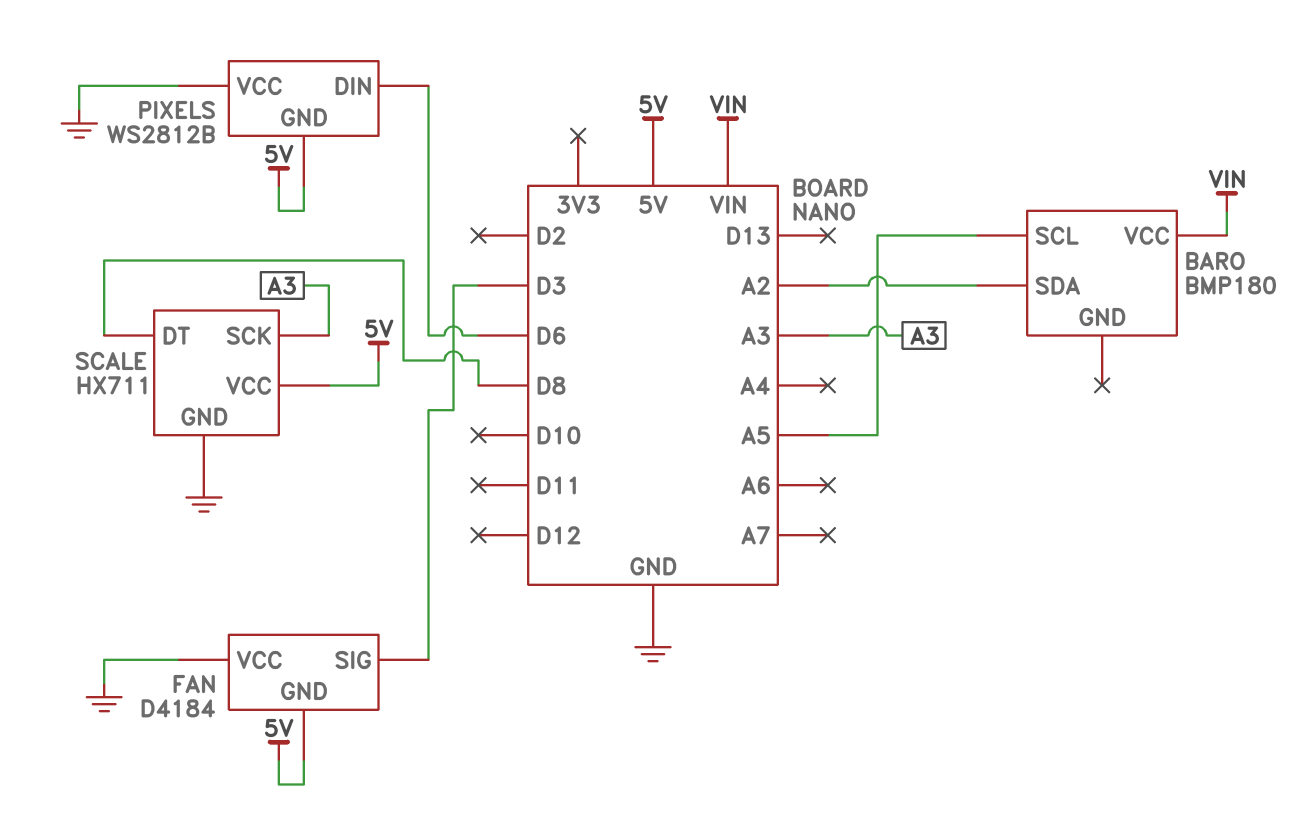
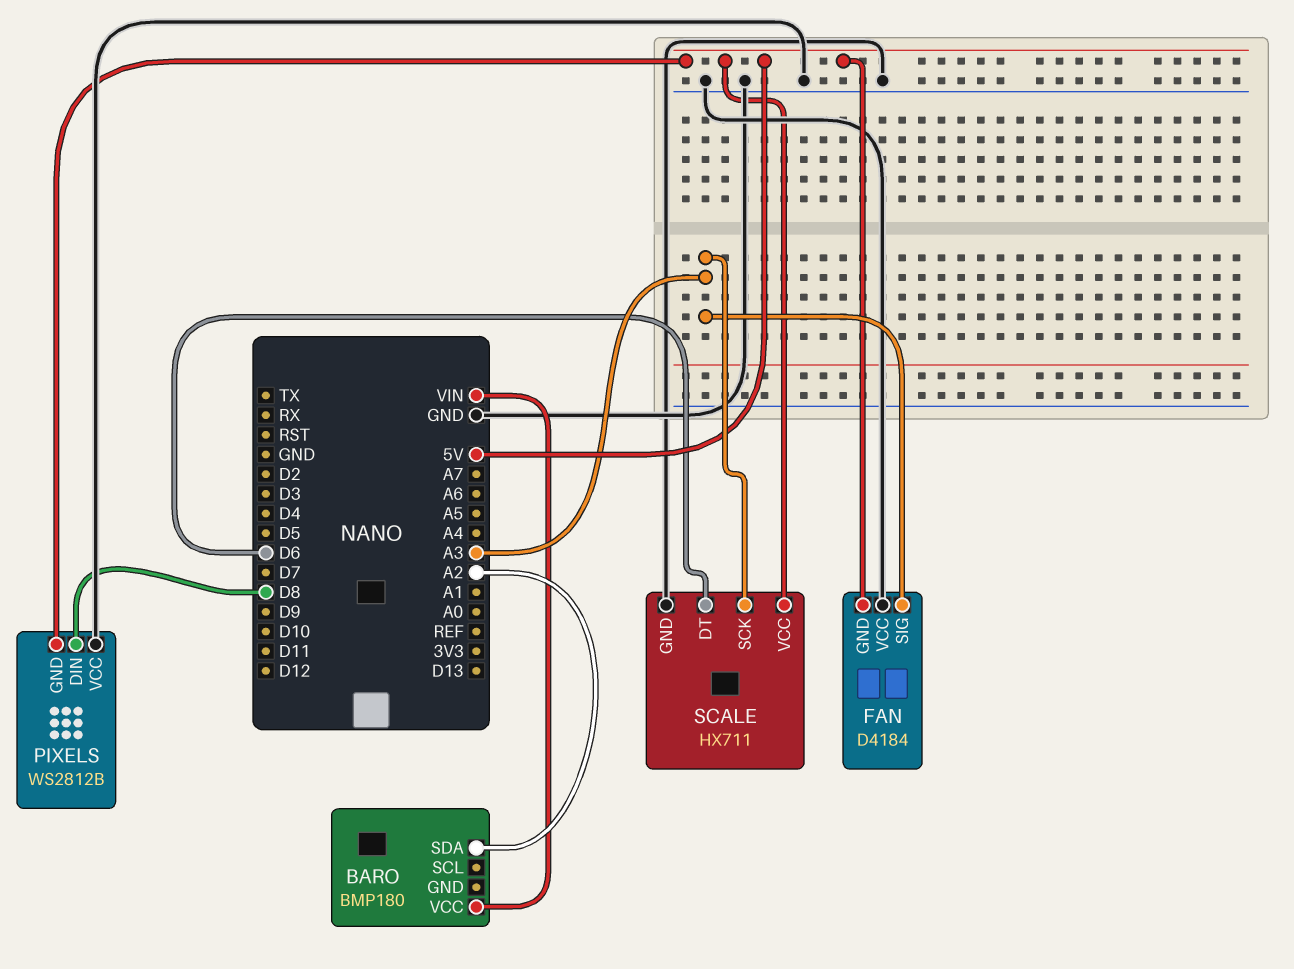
BARO pin SCL: A5 -> none
FAN pin SIG: D3 -> A3
PIXELS pin DIN: D6 -> D8
SCALE pin DT: D8 -> D6

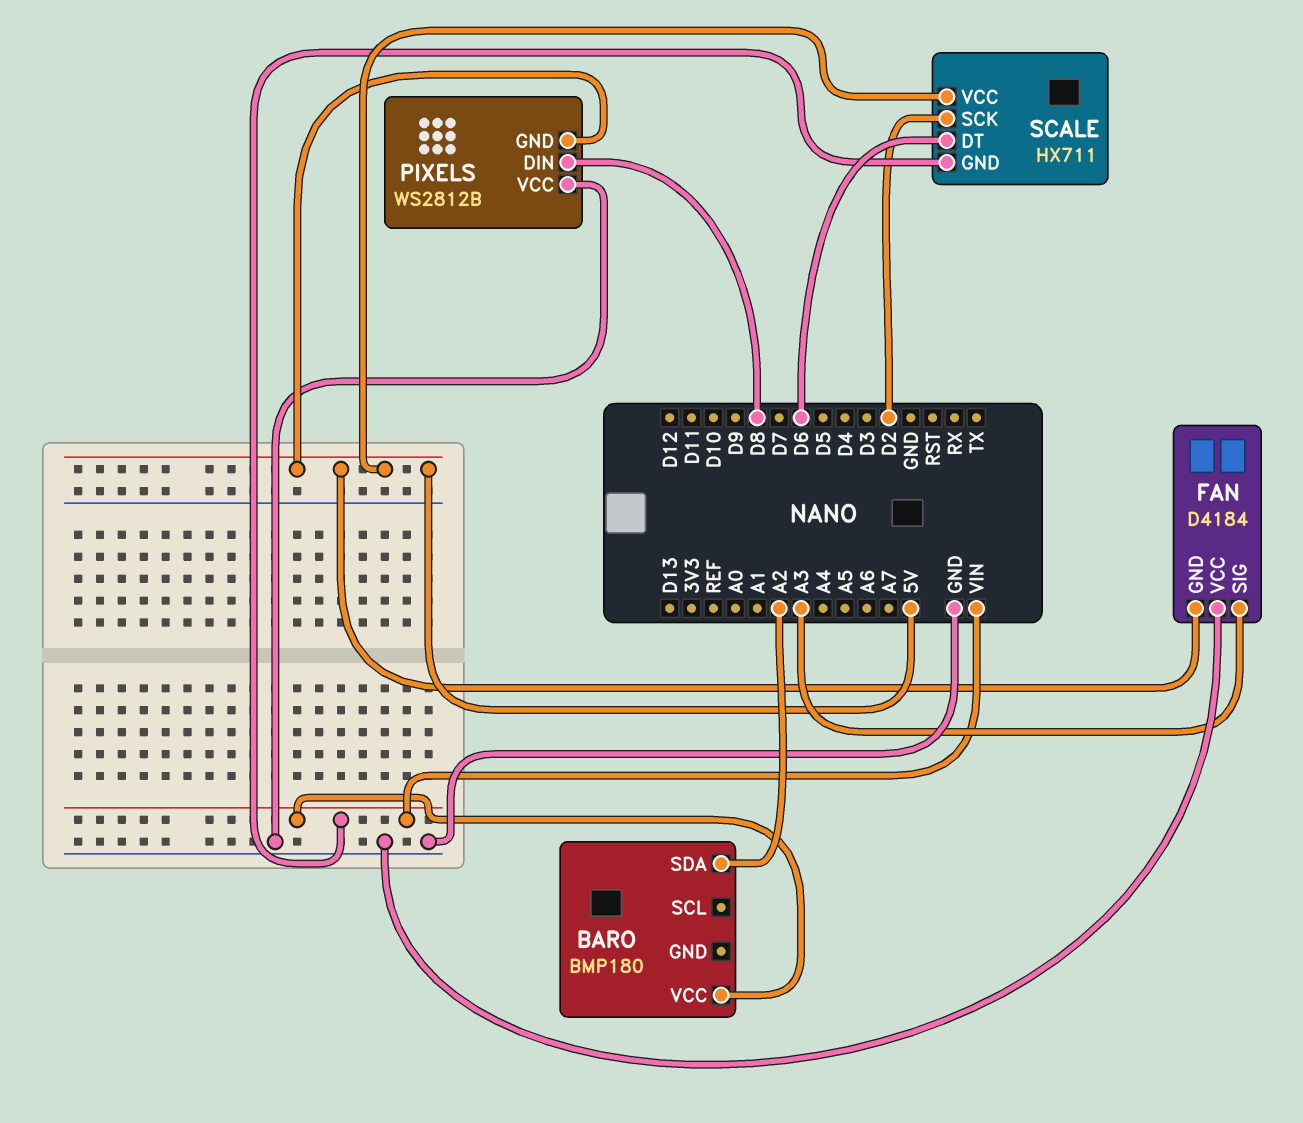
SCALE pin GND: GND -> VIN
SCALE pin SCK: A3 -> D2

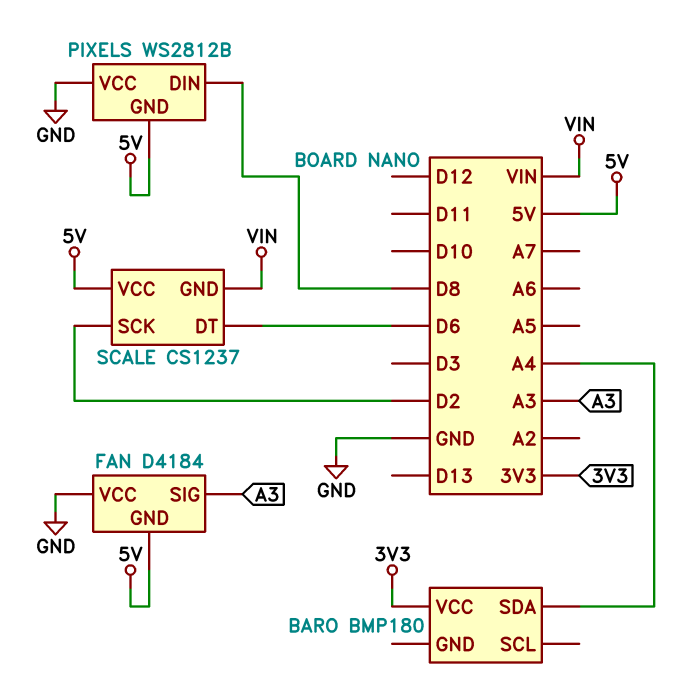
BARO pin SDA: A2 -> A4
BARO pin VCC: VIN -> 3V3
SCALE: HX711 -> CS1237

